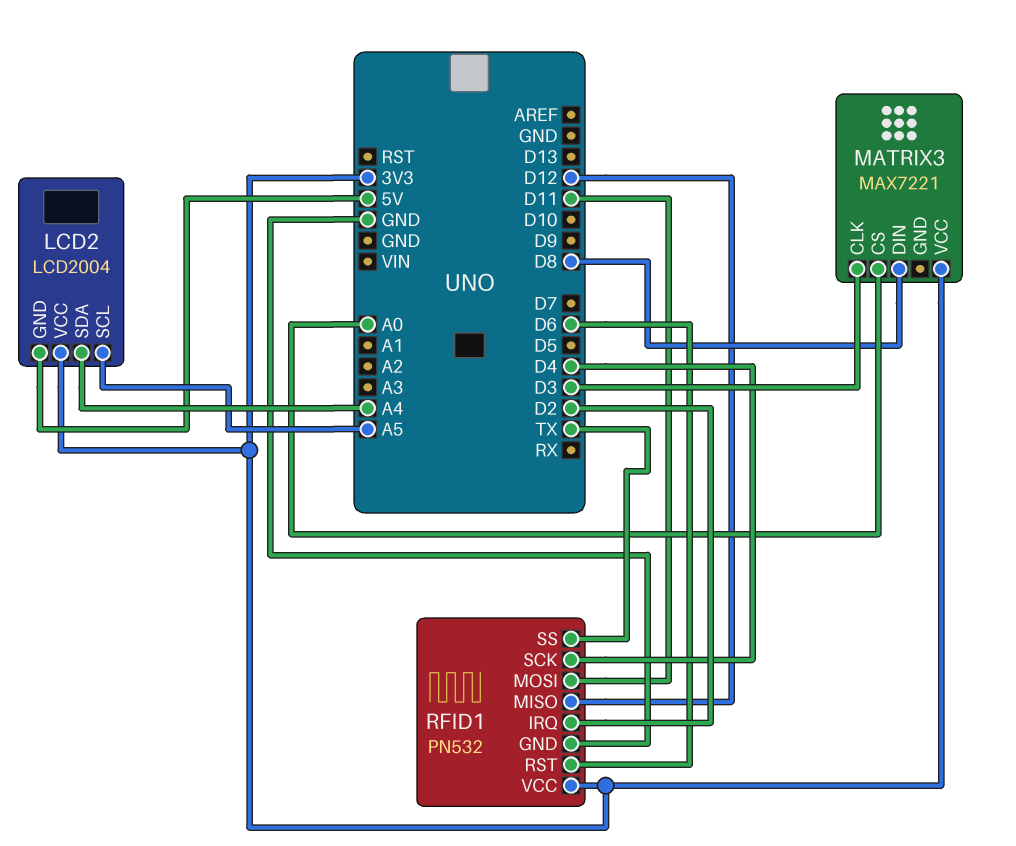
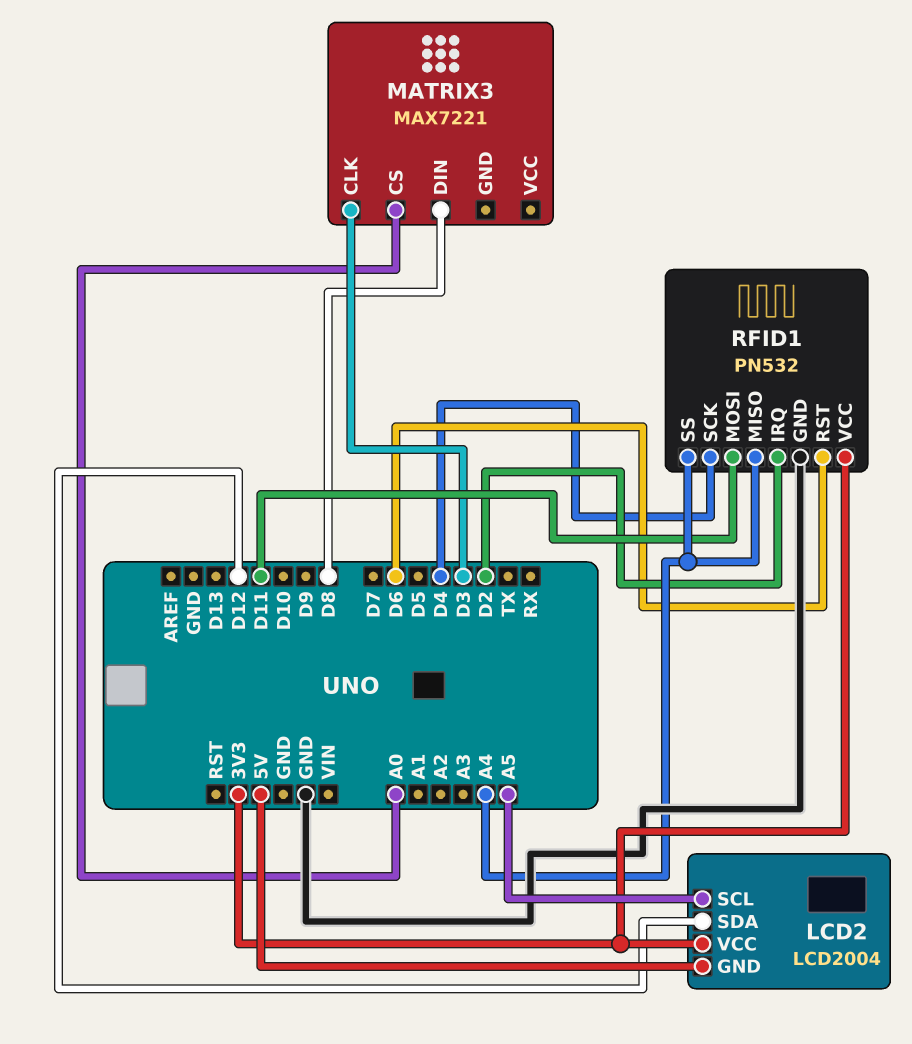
LCD2 pin SDA: A4 -> D12
MATRIX3 pin VCC: 3V3 -> none
RFID1 pin MISO: D12 -> A4
RFID1 pin SS: TX -> A4

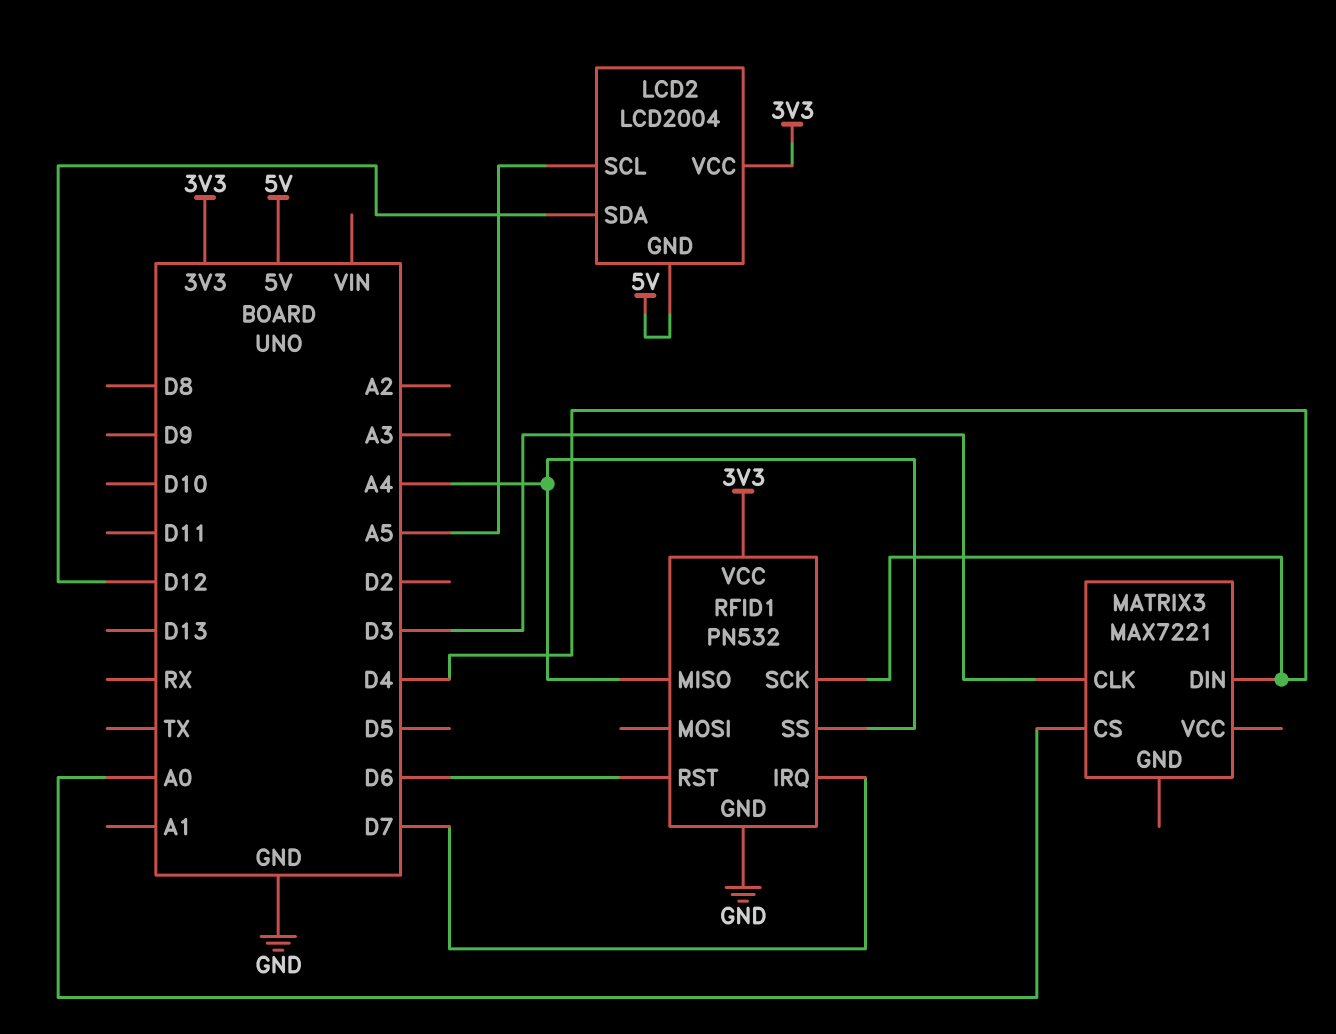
MATRIX3 pin DIN: D8 -> D4
RFID1 pin IRQ: D2 -> D7
RFID1 pin MOSI: D11 -> none

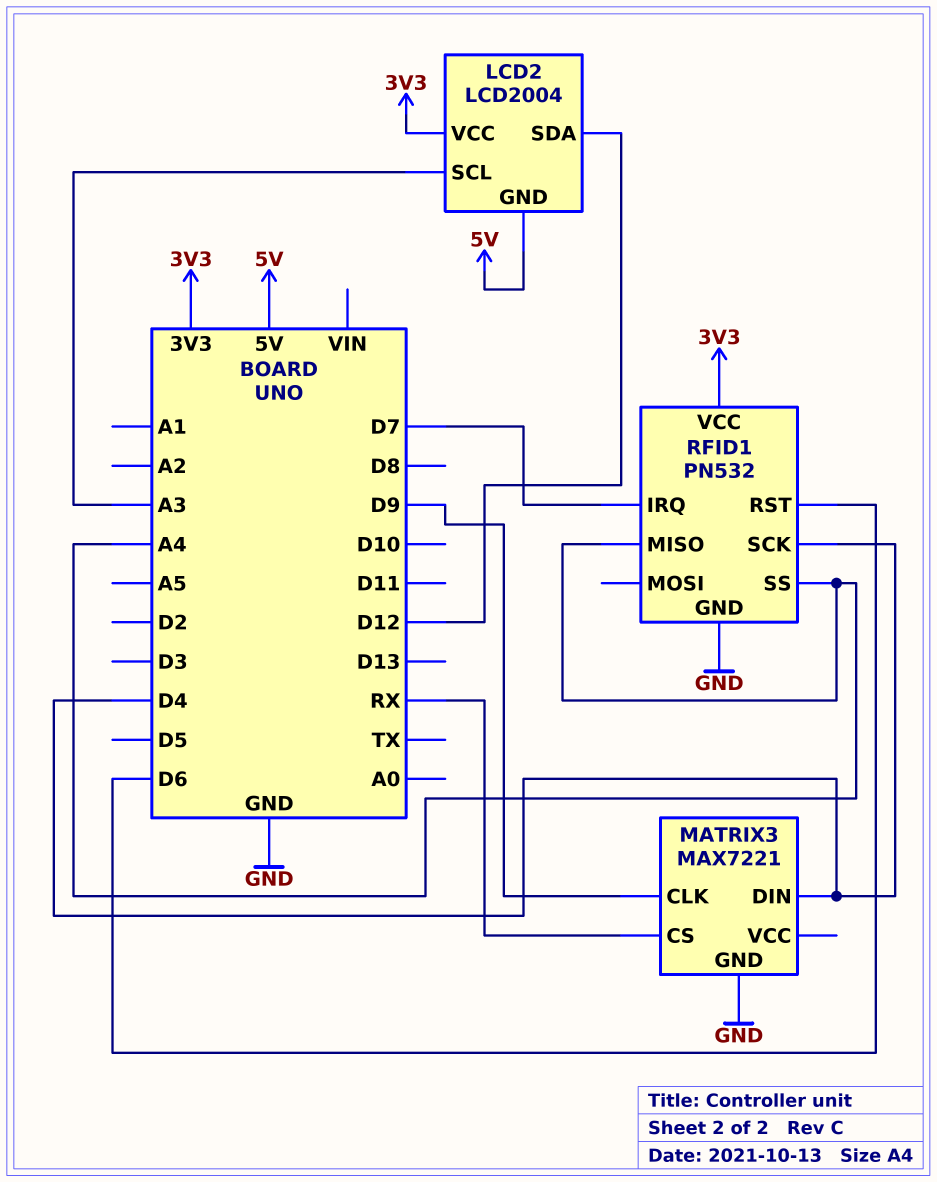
LCD2 pin SCL: A5 -> A3
MATRIX3 pin CLK: D3 -> D9
MATRIX3 pin CS: A0 -> RX
MATRIX3 pin GND: none -> GND

